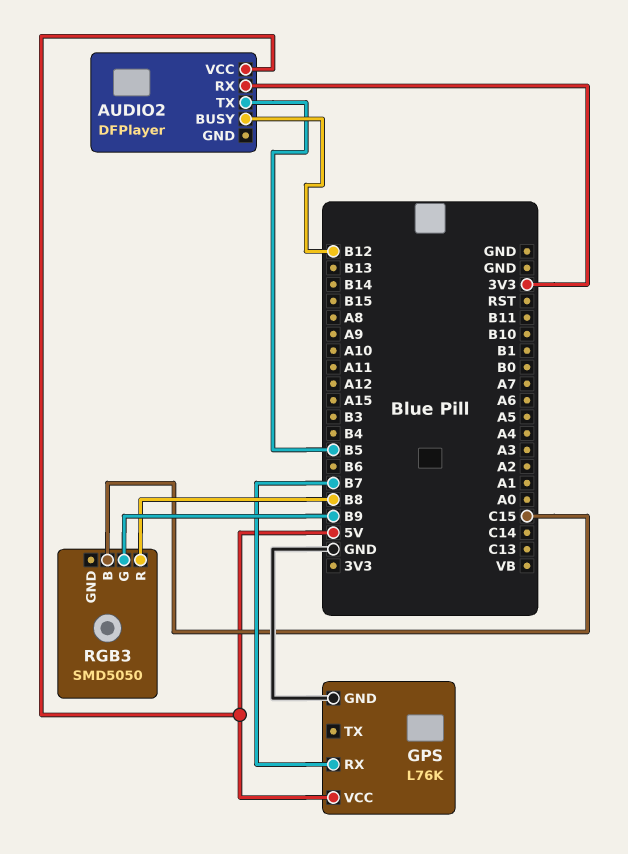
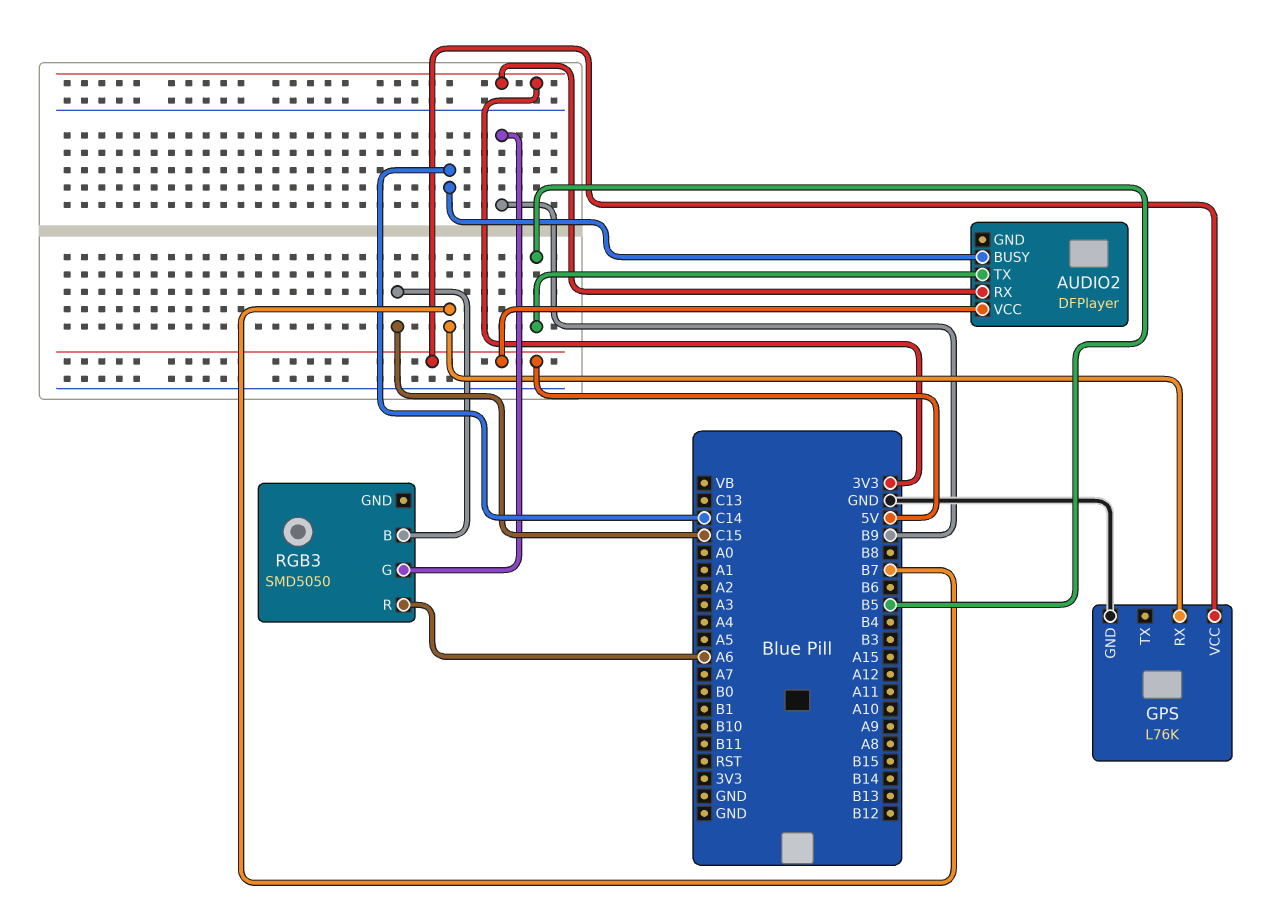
AUDIO2 pin BUSY: B12 -> C14
RGB3 pin R: B8 -> A6

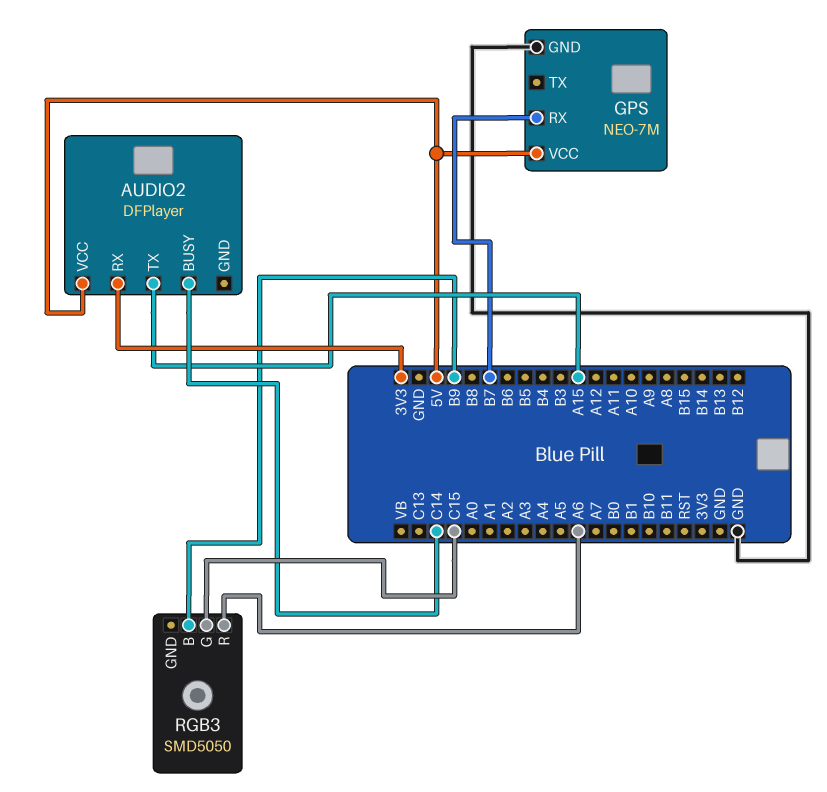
AUDIO2 pin TX: B5 -> A15
GPS: L76K -> NEO-7M
RGB3 pin B: C15 -> B9
RGB3 pin G: B9 -> C15

